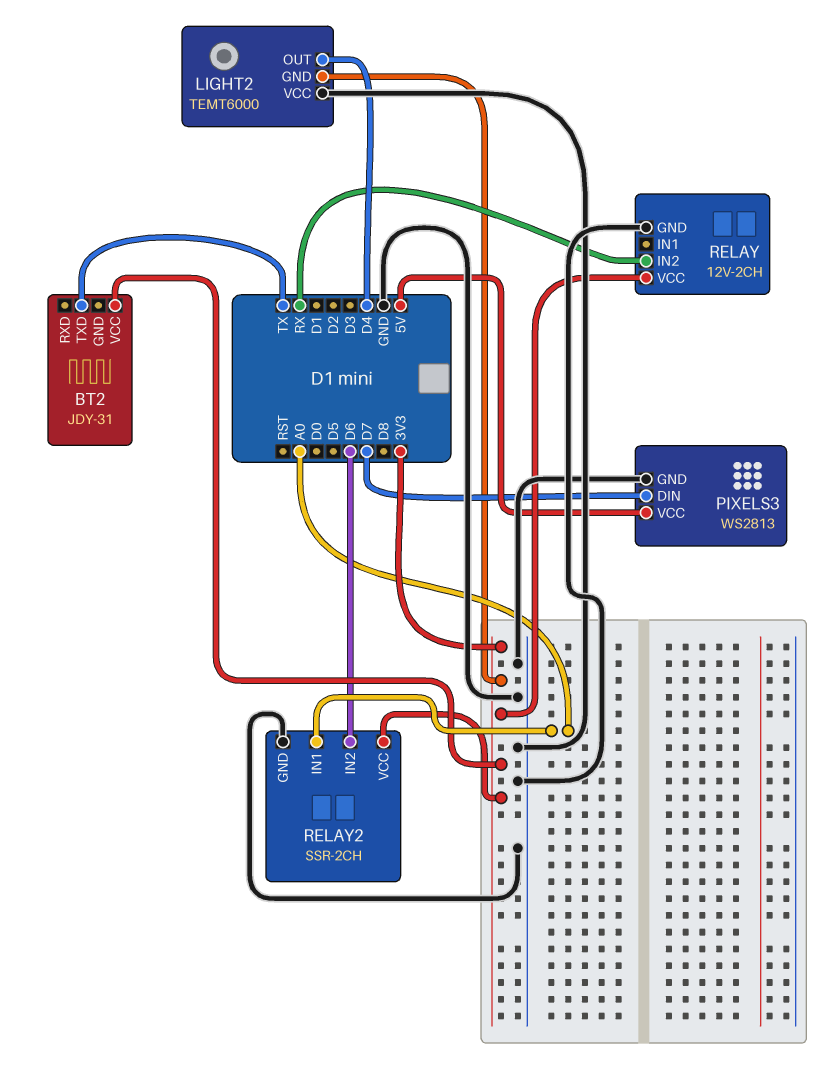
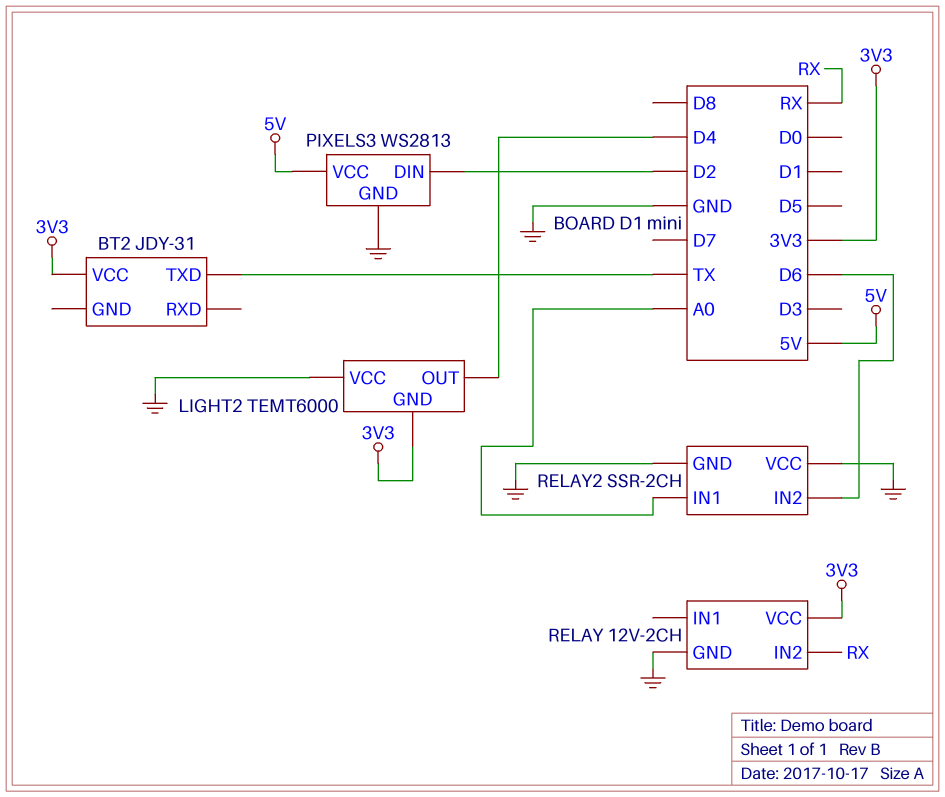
PIXELS3 pin DIN: D7 -> D2
RELAY2 pin VCC: 3V3 -> GND

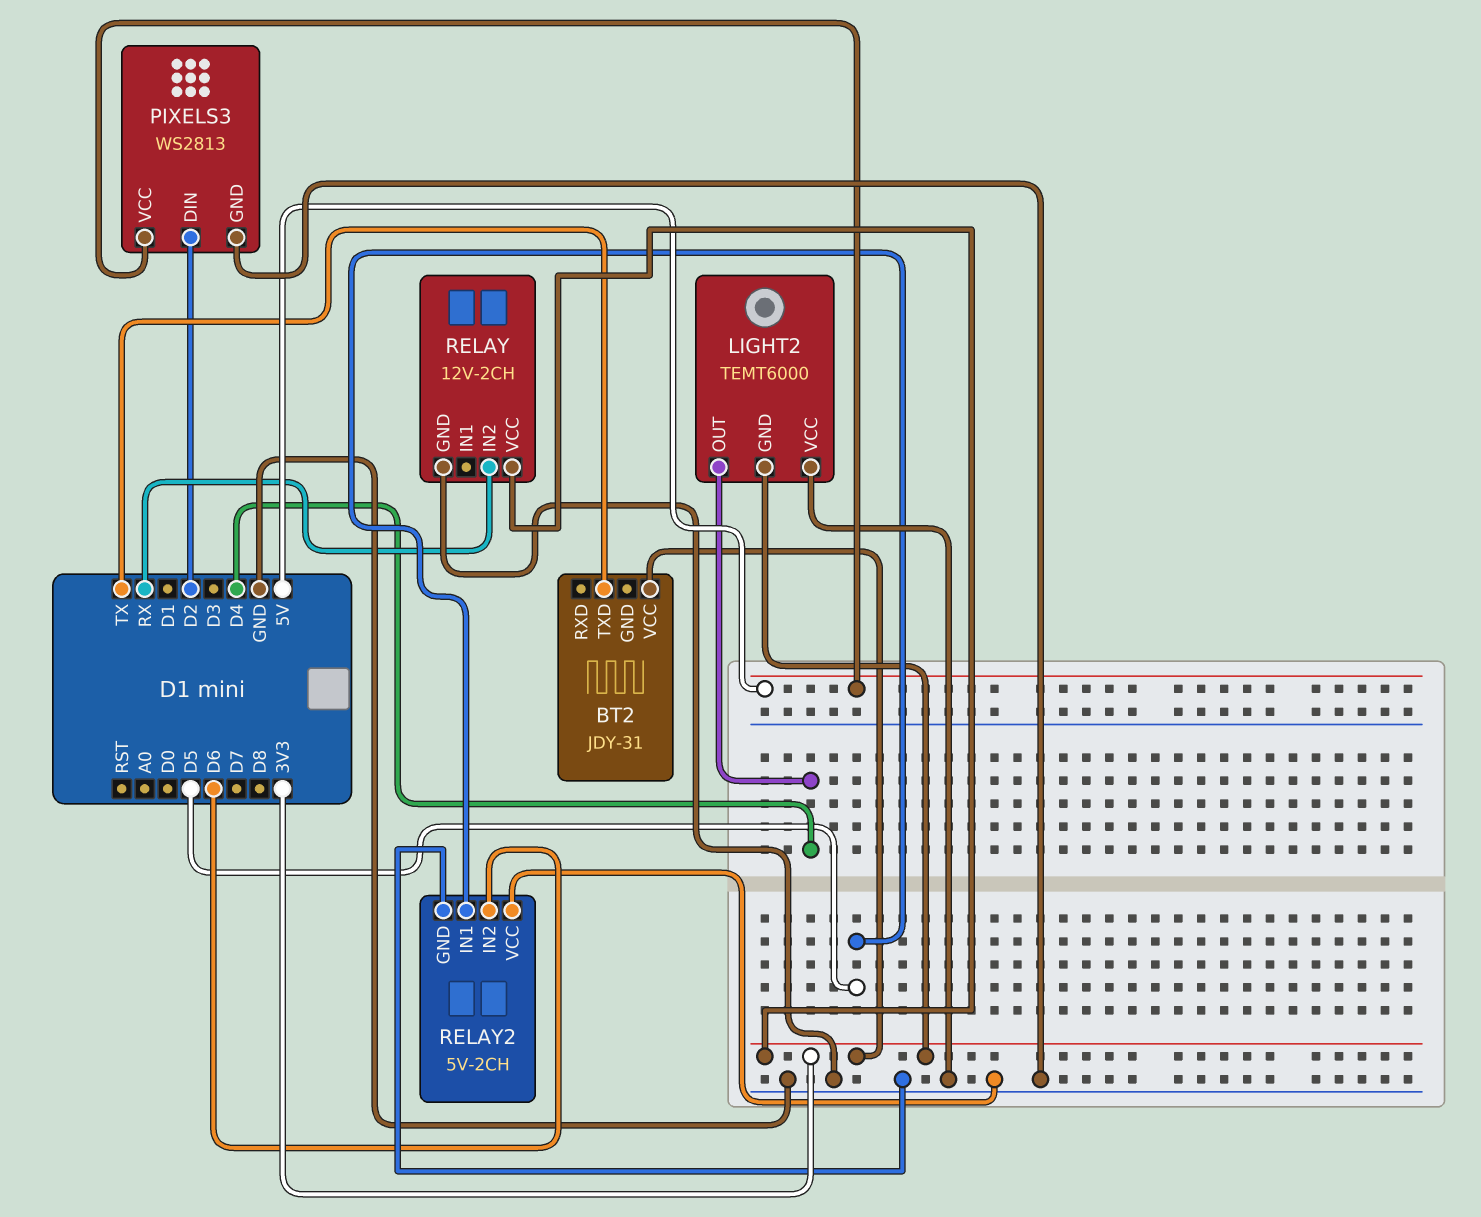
RELAY2: SSR-2CH -> 5V-2CH
RELAY2 pin IN1: A0 -> D5

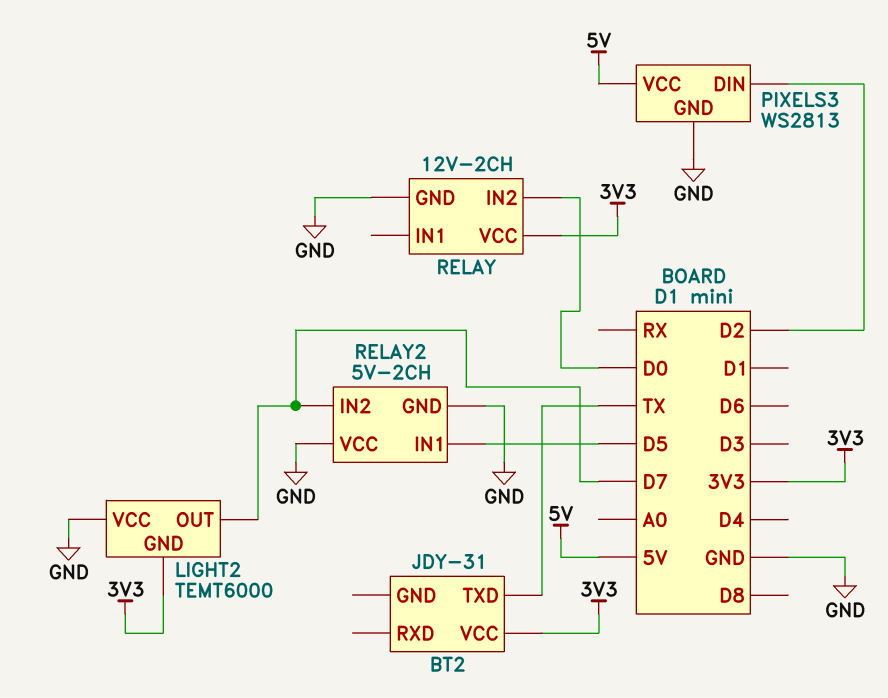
LIGHT2 pin OUT: D4 -> D7
RELAY pin IN2: RX -> D0
RELAY2 pin IN2: D6 -> D7

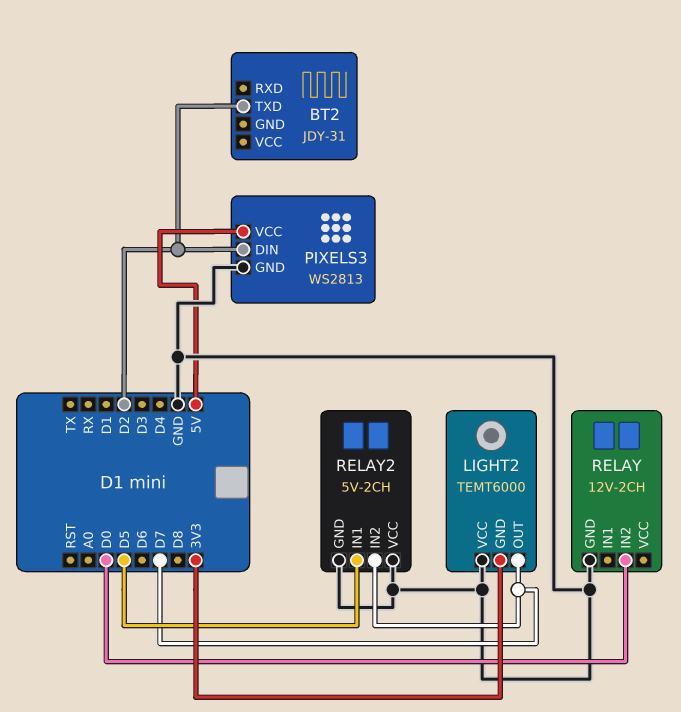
BT2 pin TXD: TX -> D2
BT2 pin VCC: 3V3 -> none
RELAY pin VCC: 3V3 -> none

